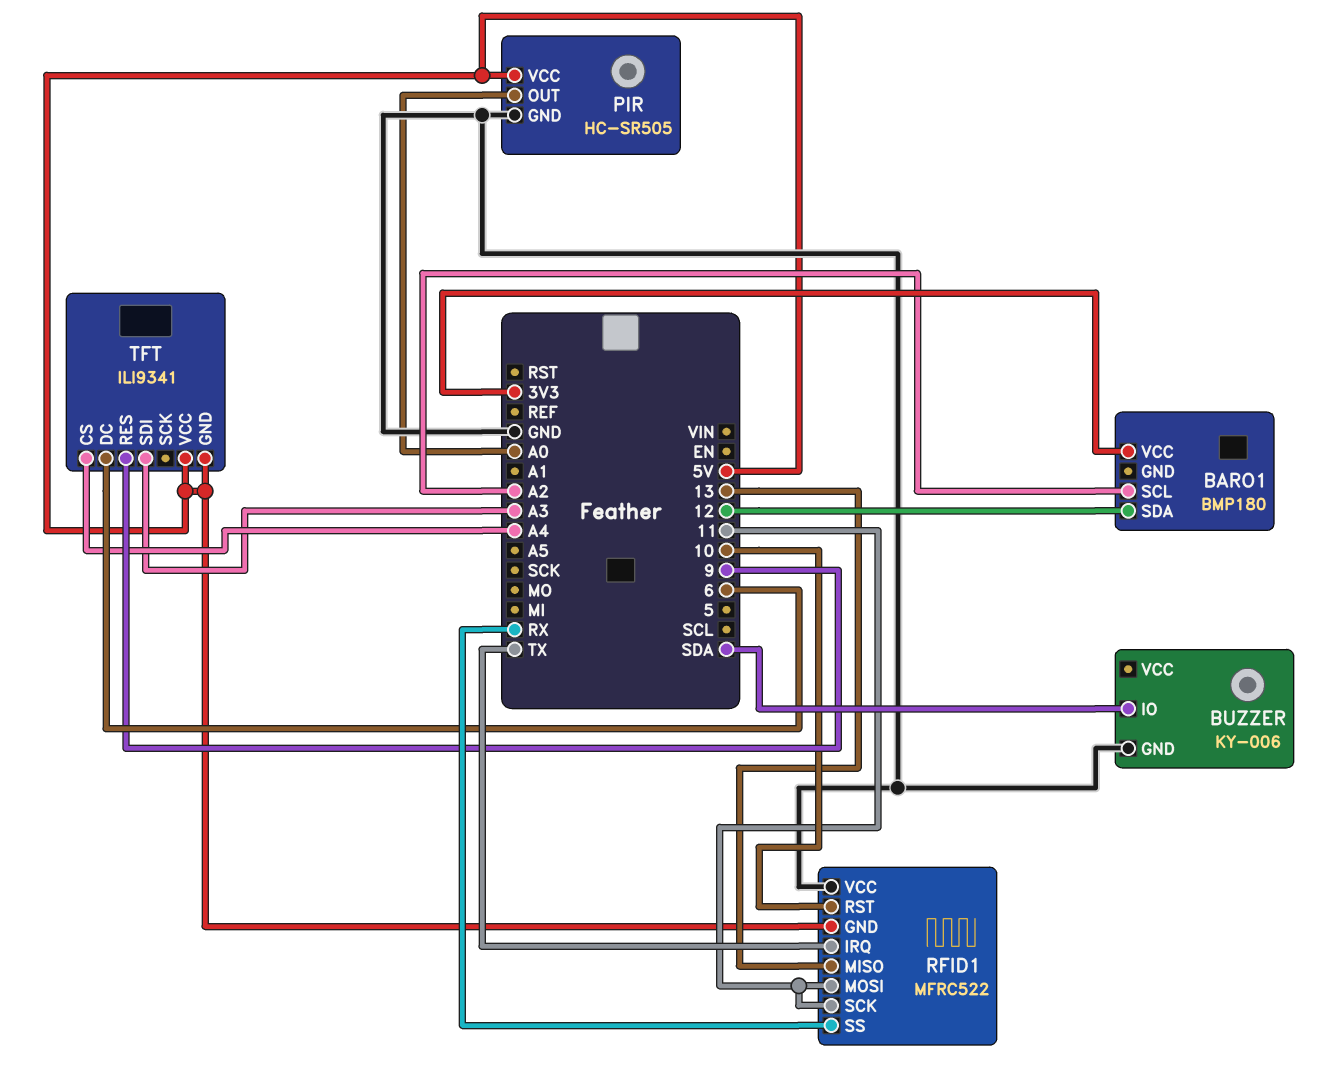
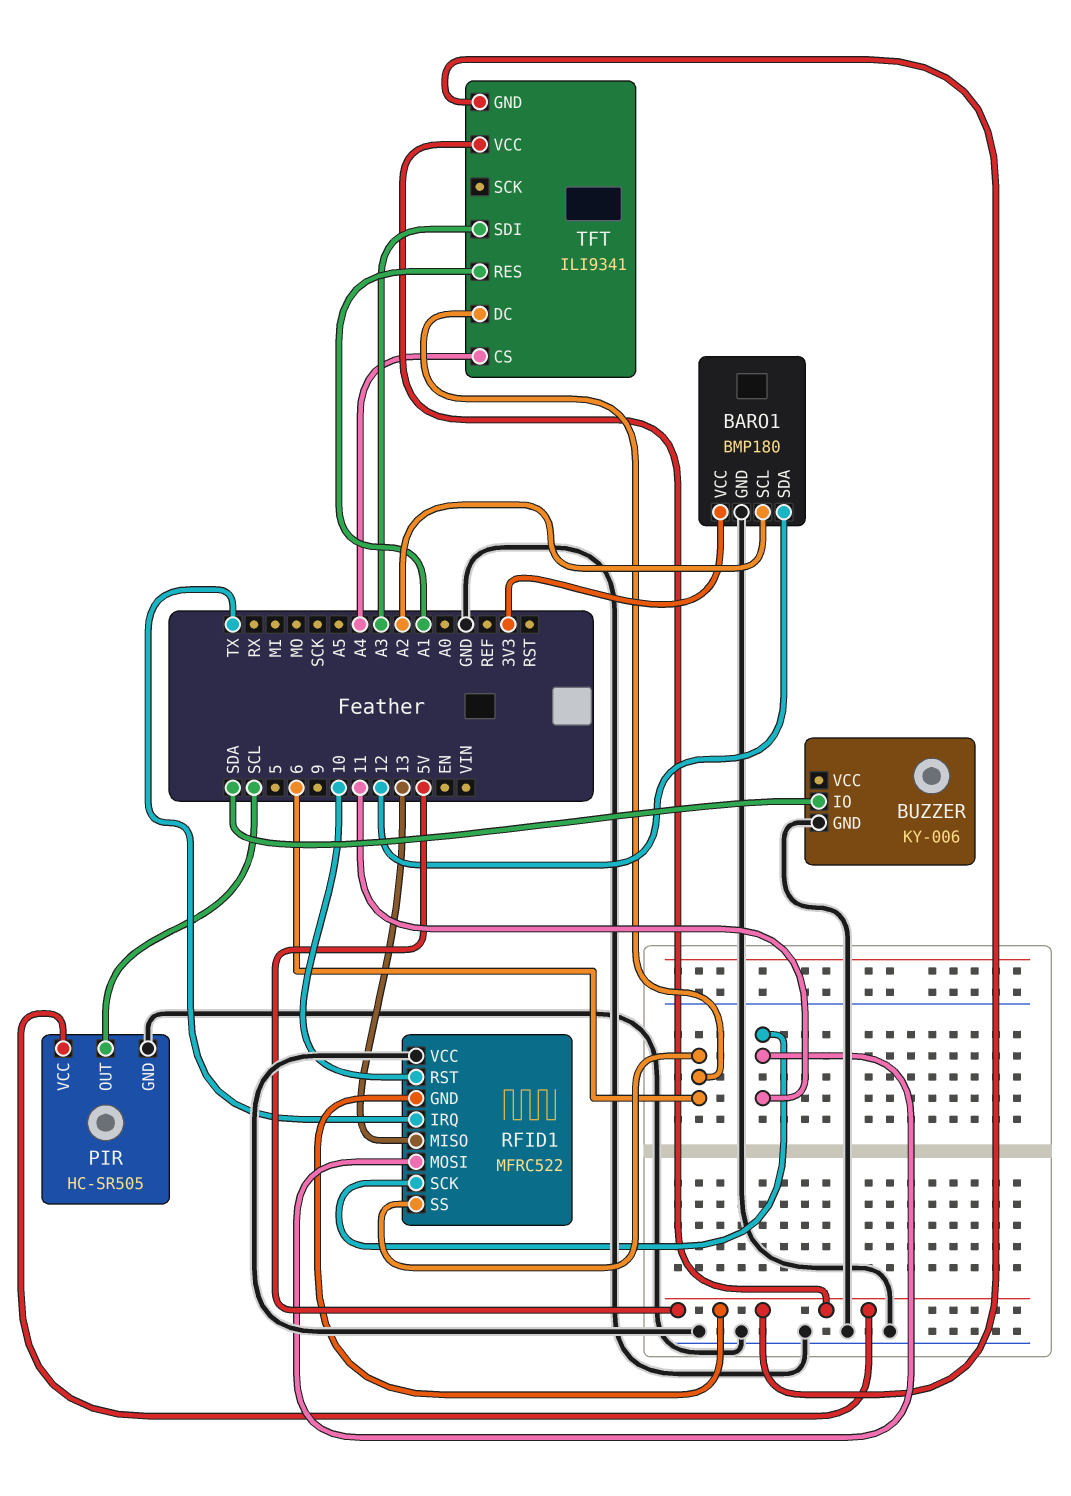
BARO1 pin GND: none -> GND
PIR pin OUT: A0 -> SCL
RFID1 pin SS: RX -> 6
TFT pin RES: 9 -> A1

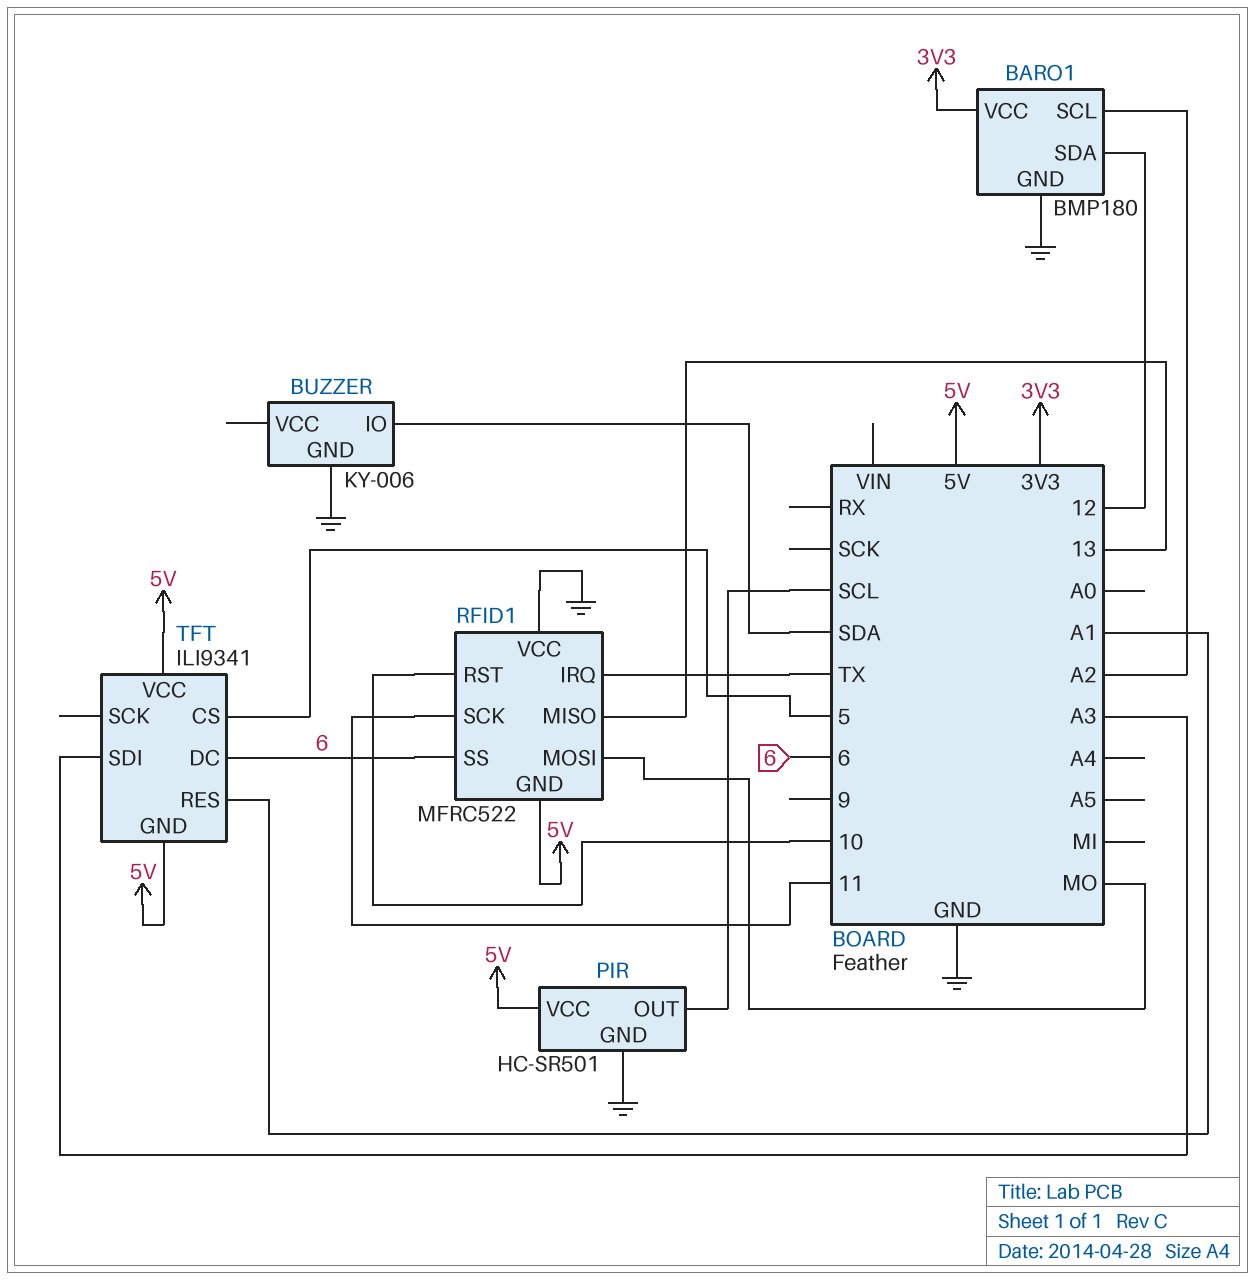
PIR: HC-SR505 -> HC-SR501
RFID1 pin MOSI: 11 -> MO
TFT pin CS: A4 -> 5

